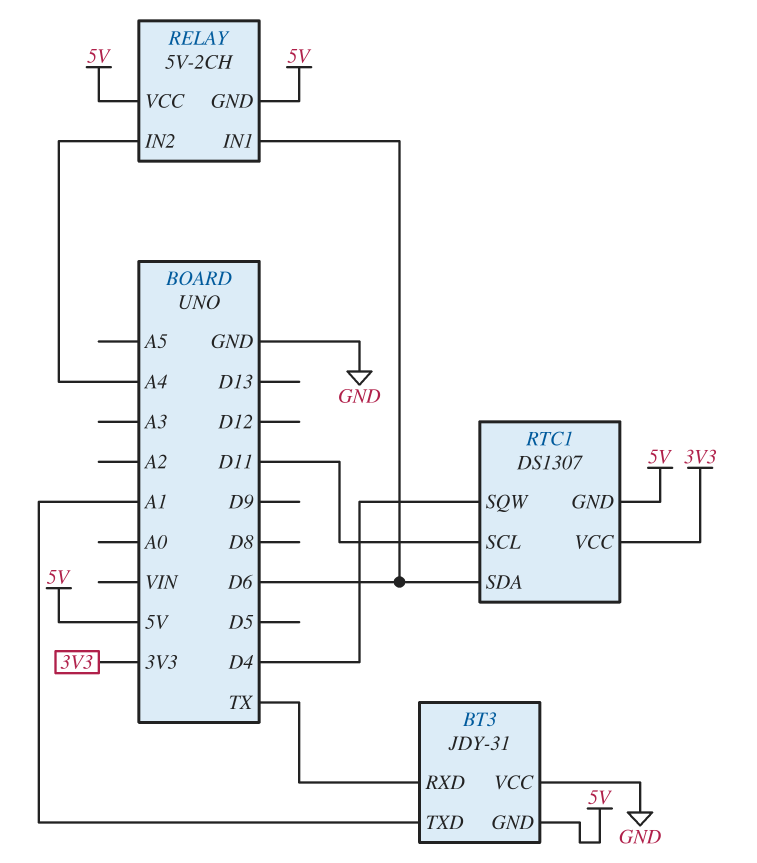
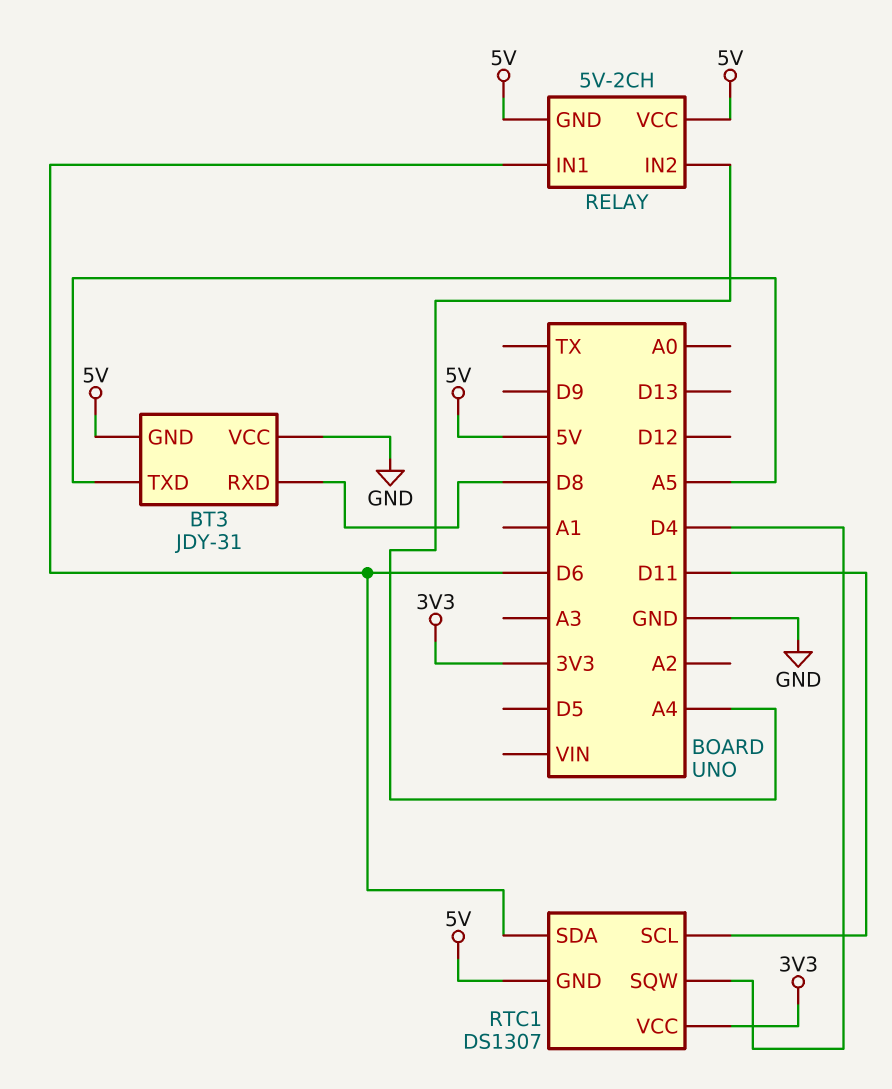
BT3 pin RXD: TX -> D8
BT3 pin TXD: A1 -> A5

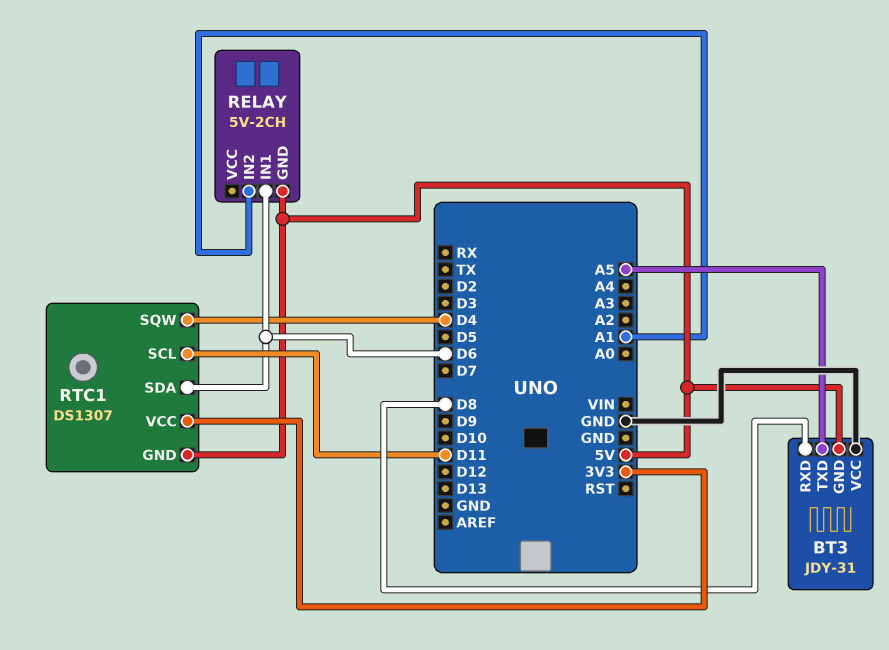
RELAY pin IN2: A4 -> A1
RELAY pin VCC: 5V -> none

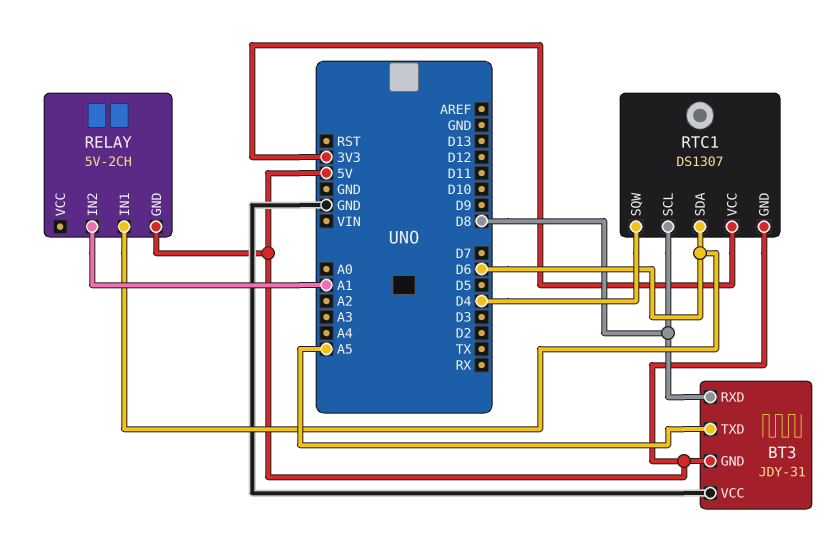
RTC1 pin SCL: D11 -> D8

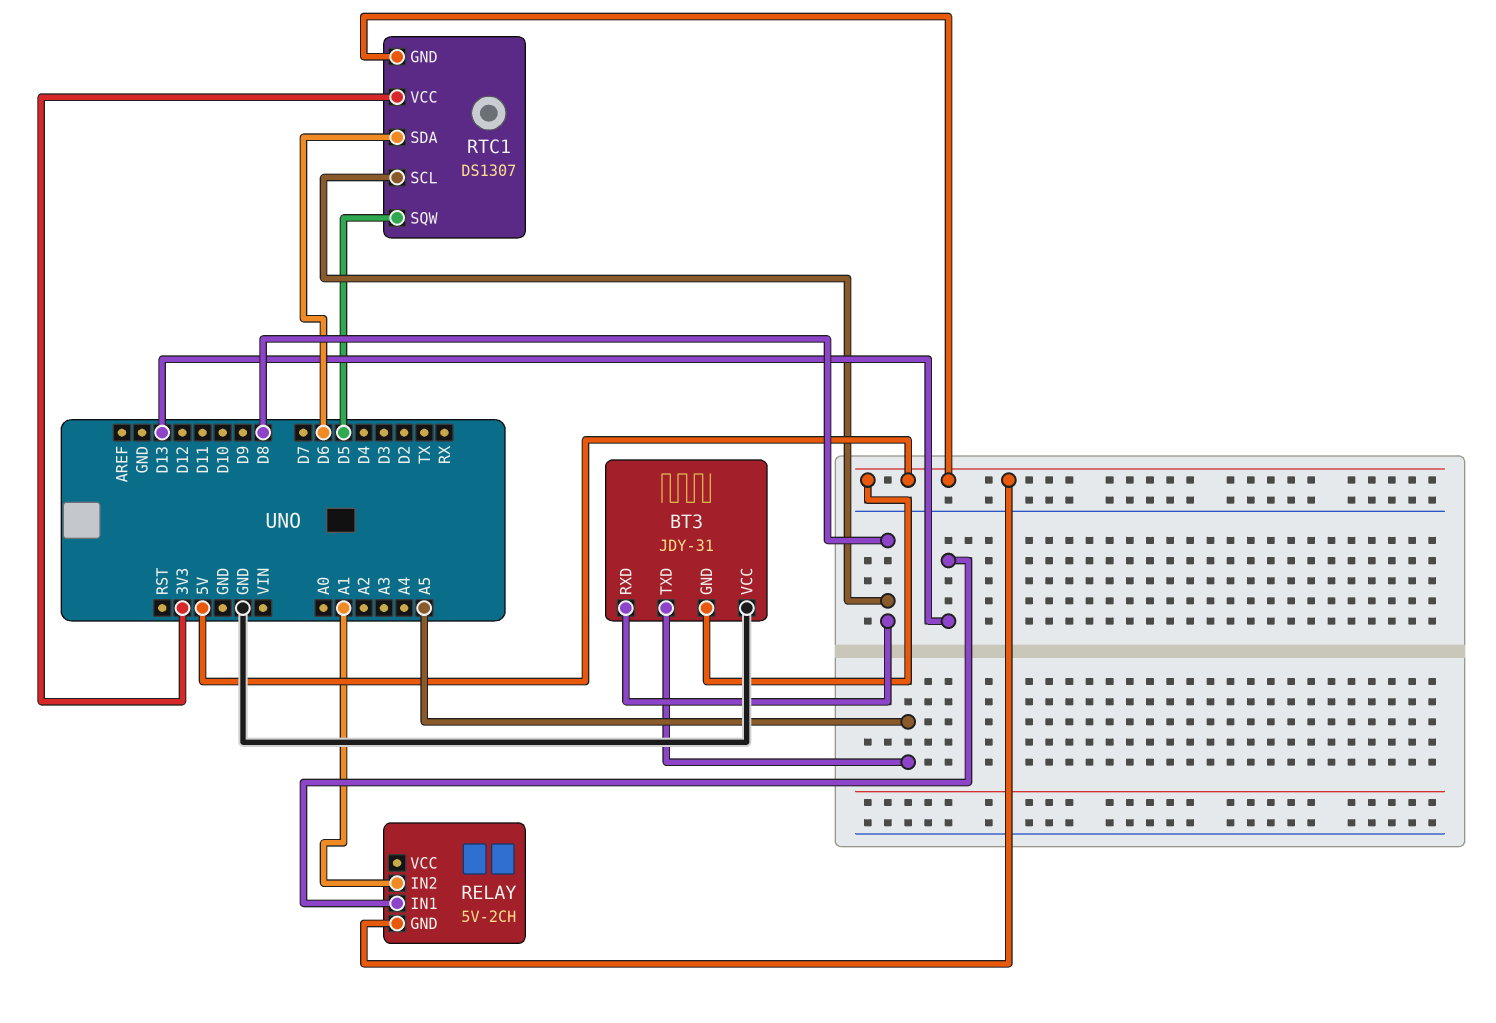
RELAY pin IN1: D6 -> D13
RTC1 pin SQW: D4 -> D5

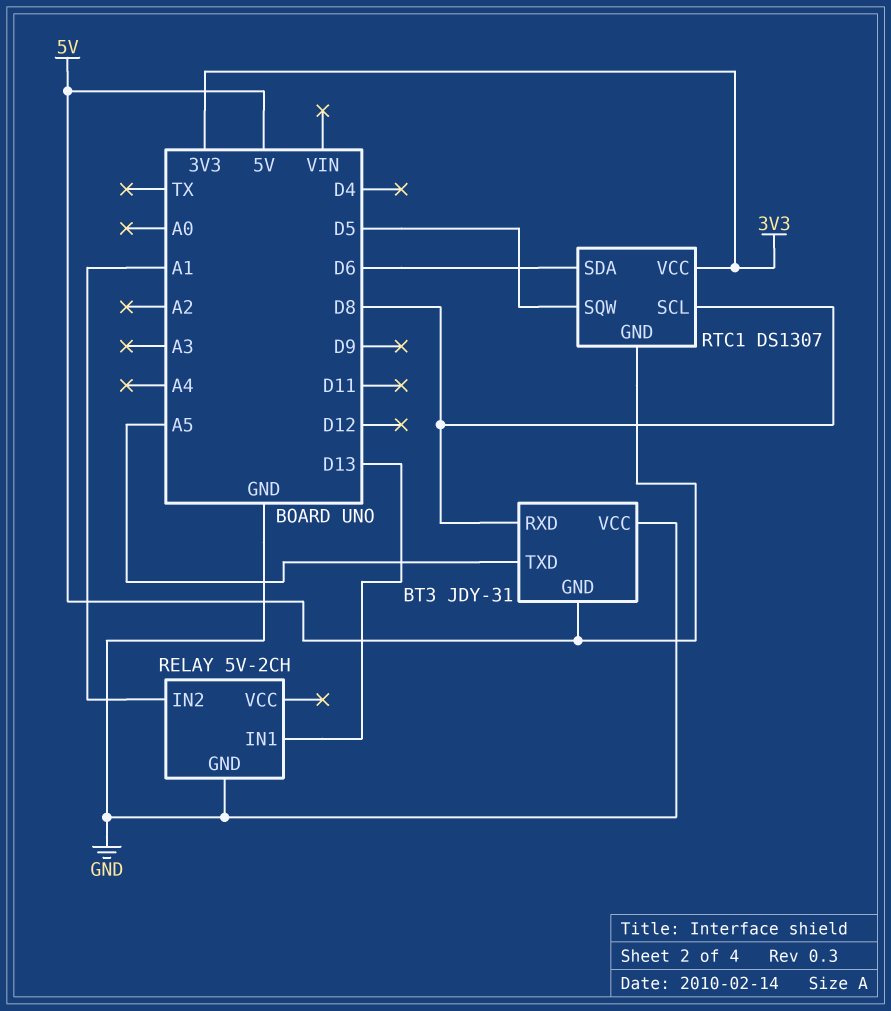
RELAY pin GND: 5V -> GND

